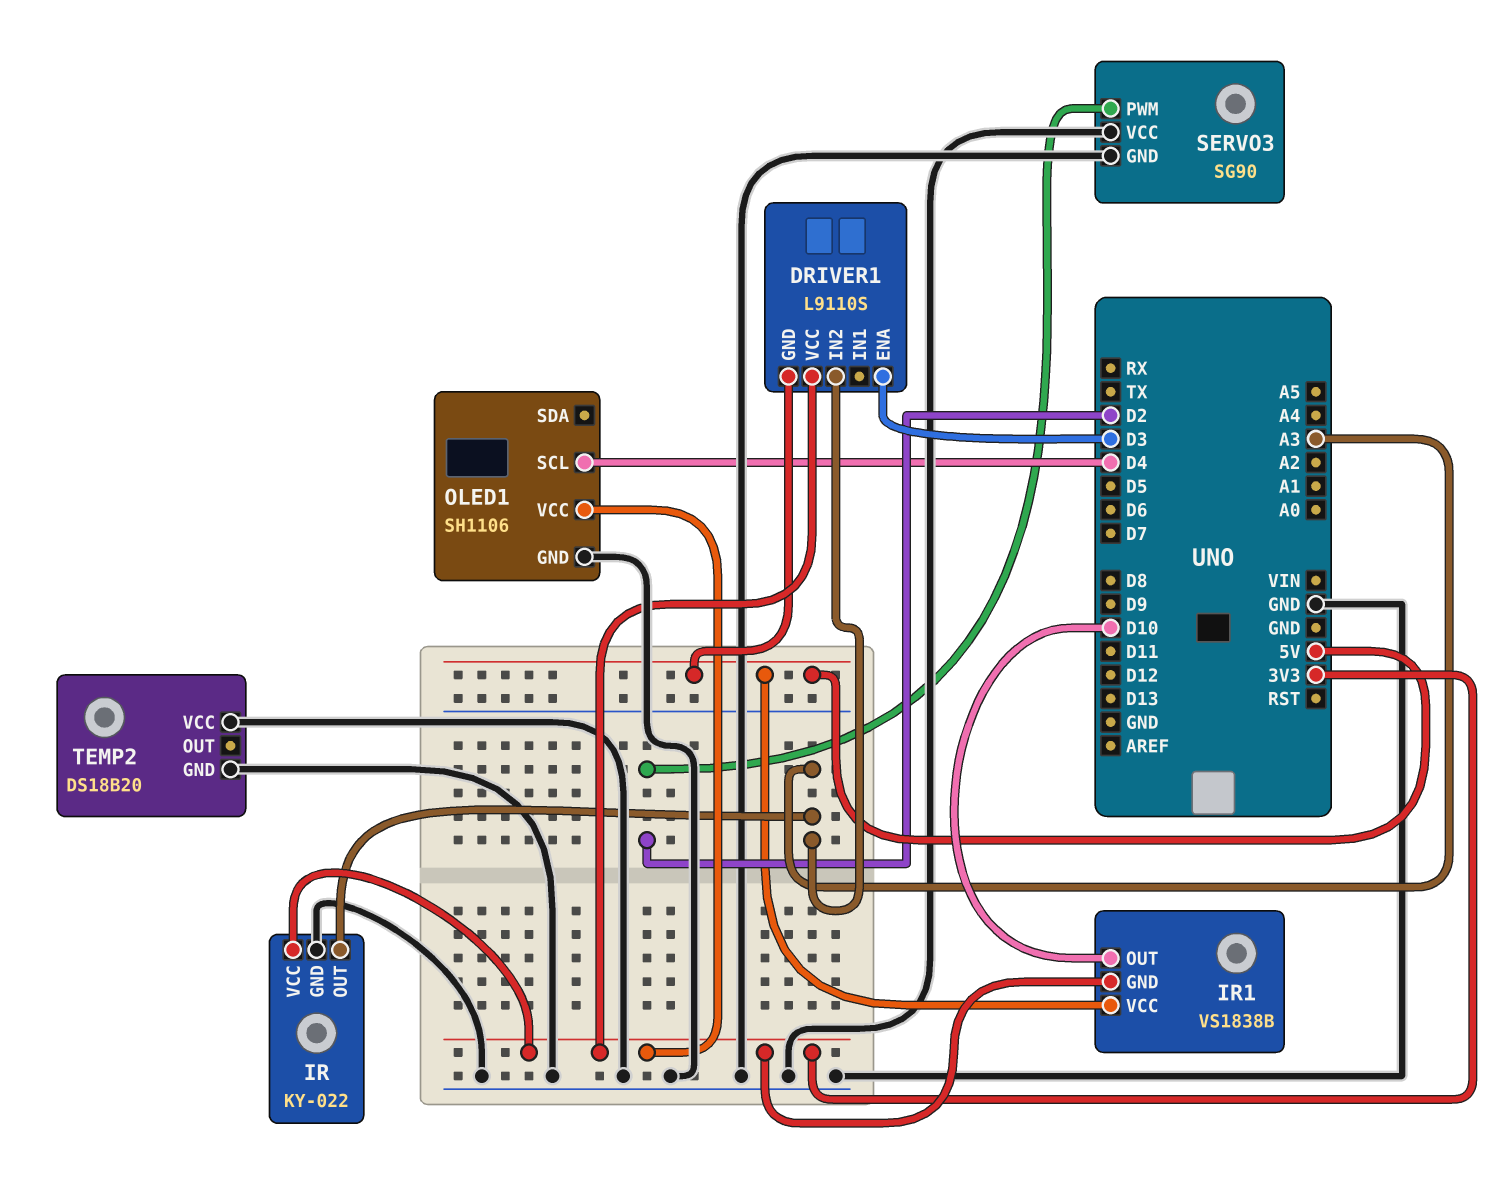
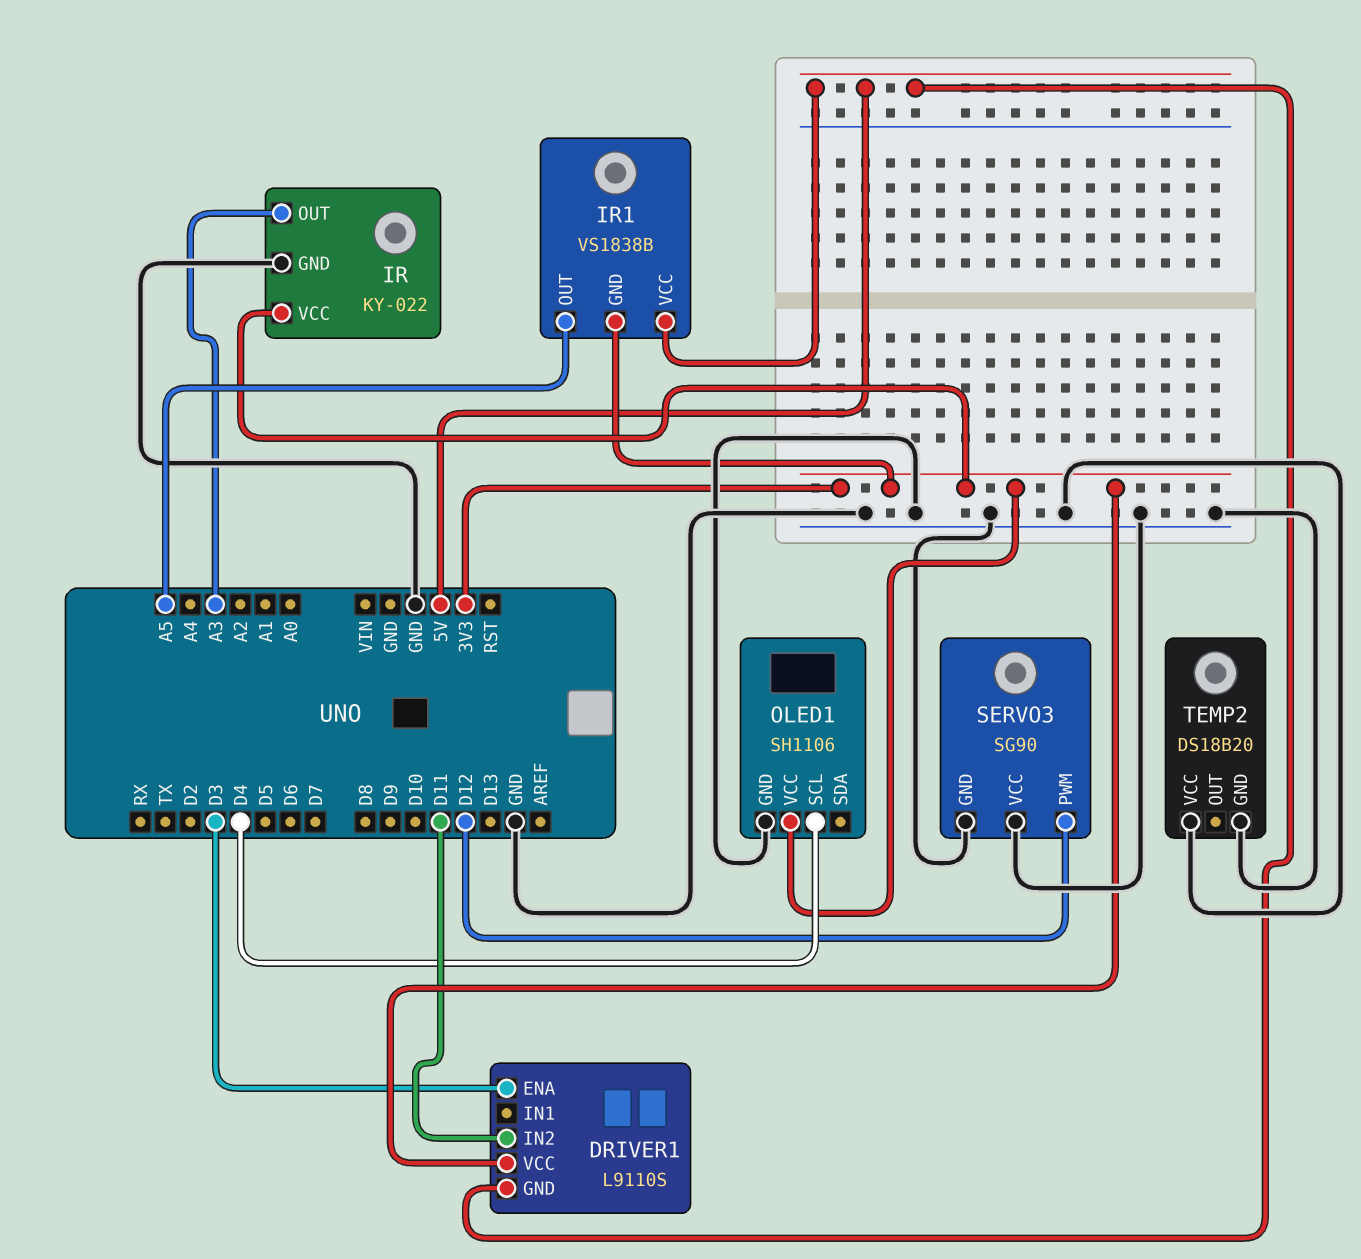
DRIVER1 pin IN2: A3 -> D11
IR1 pin OUT: D10 -> A5
SERVO3 pin PWM: D2 -> D12

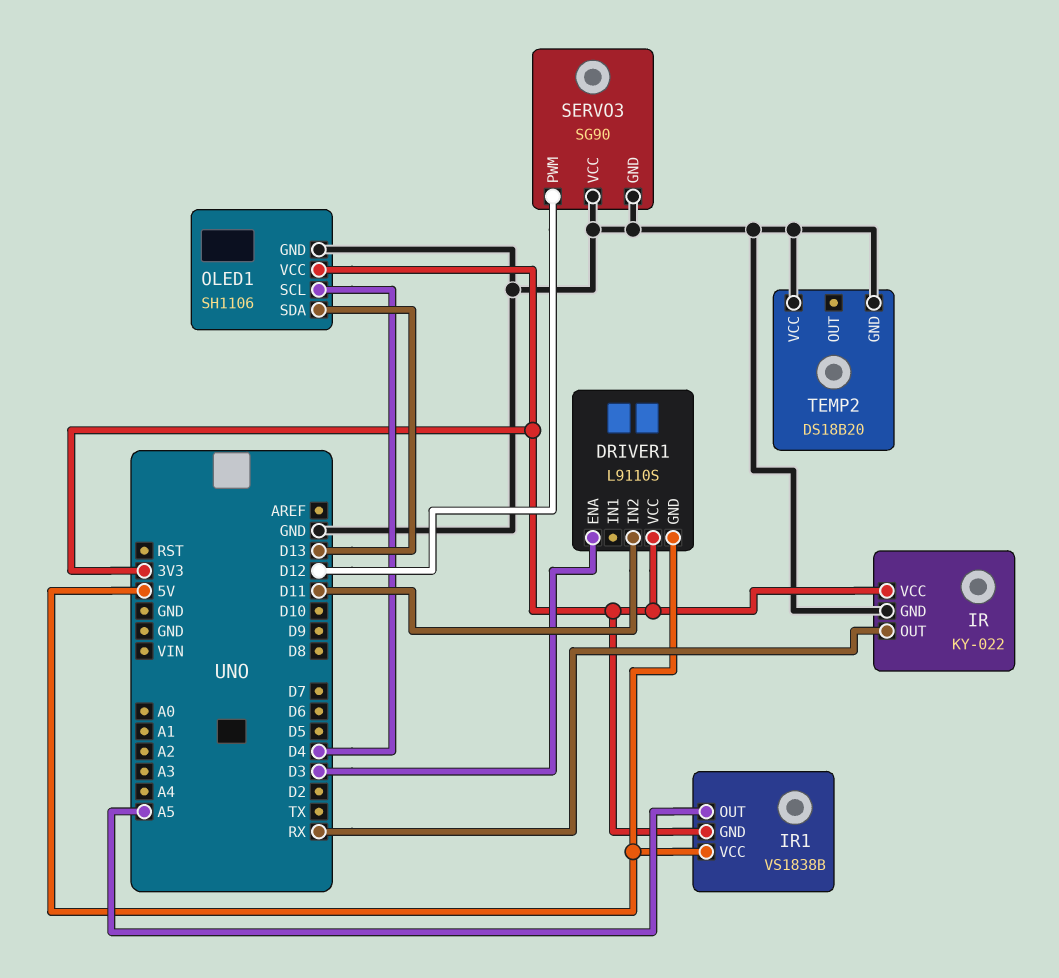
IR pin OUT: A3 -> RX
OLED1 pin SDA: none -> D13

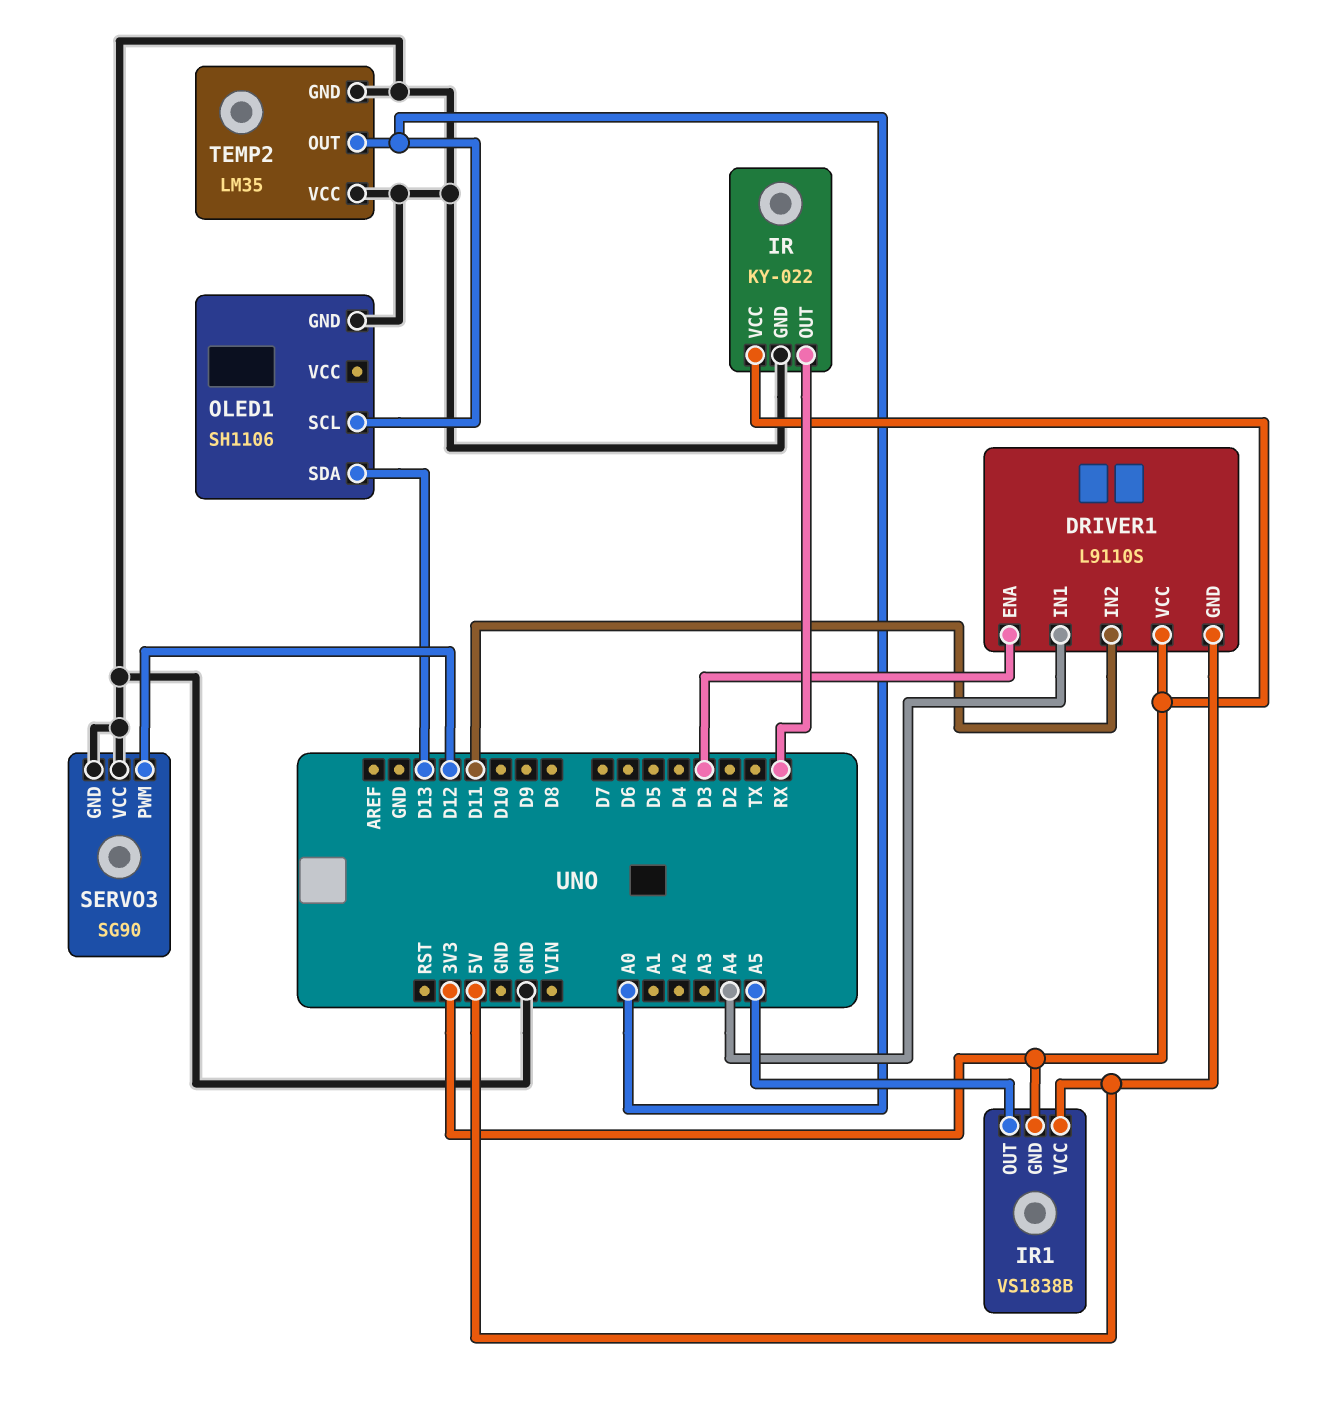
DRIVER1 pin IN1: none -> A4
OLED1 pin SCL: D4 -> A0
OLED1 pin VCC: 3V3 -> none
TEMP2: DS18B20 -> LM35
TEMP2 pin OUT: none -> A0

